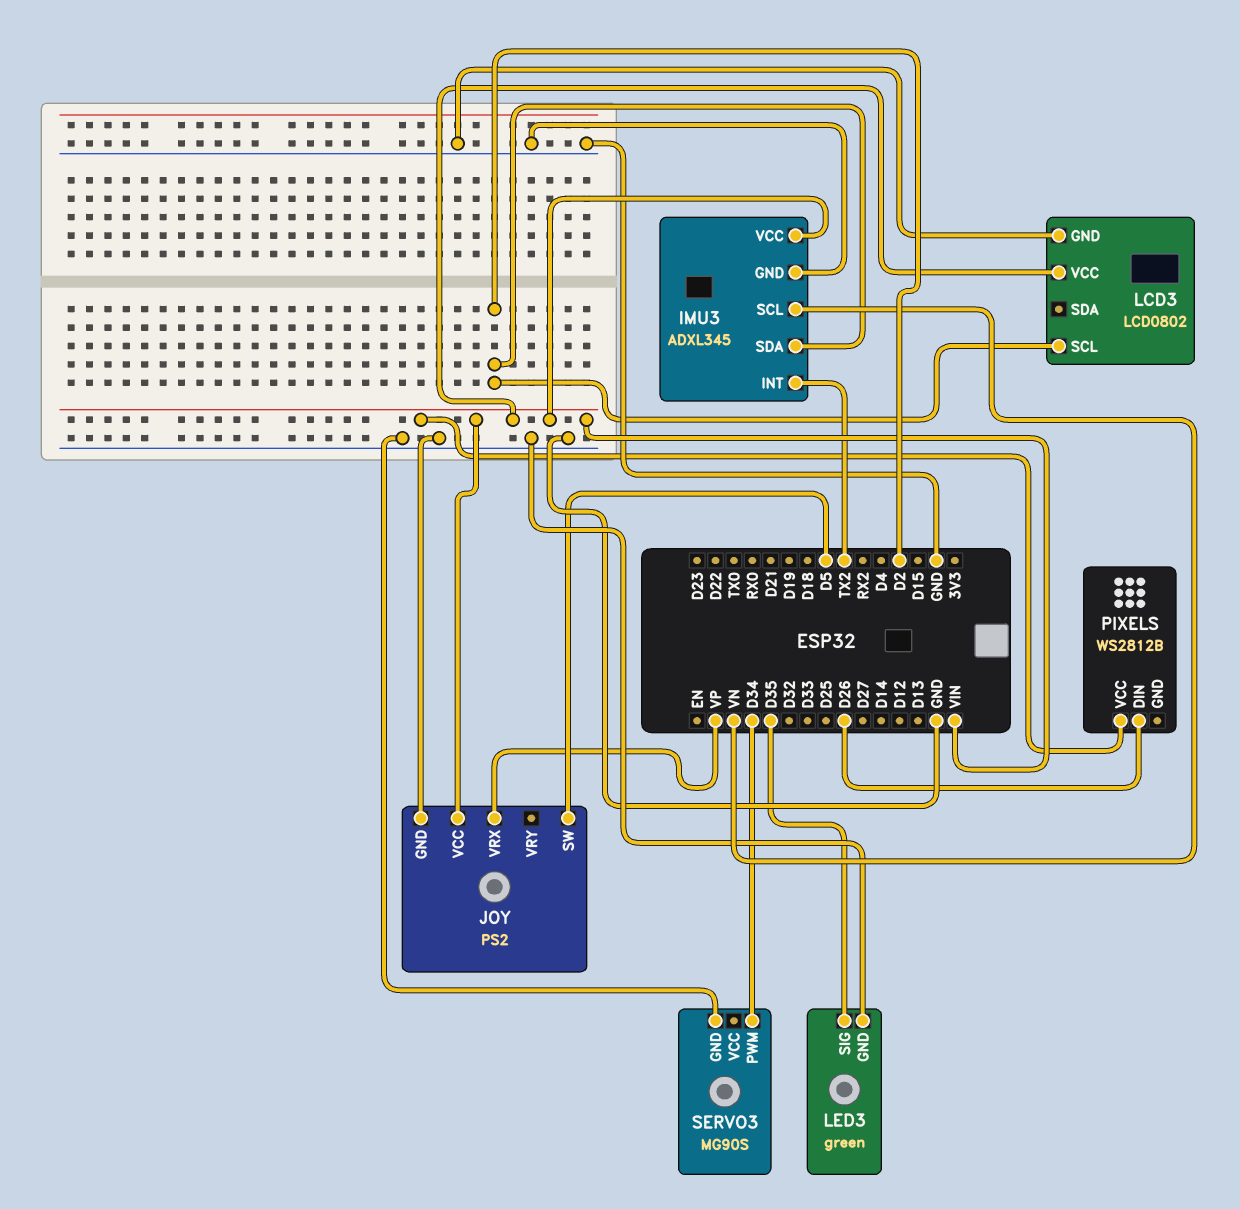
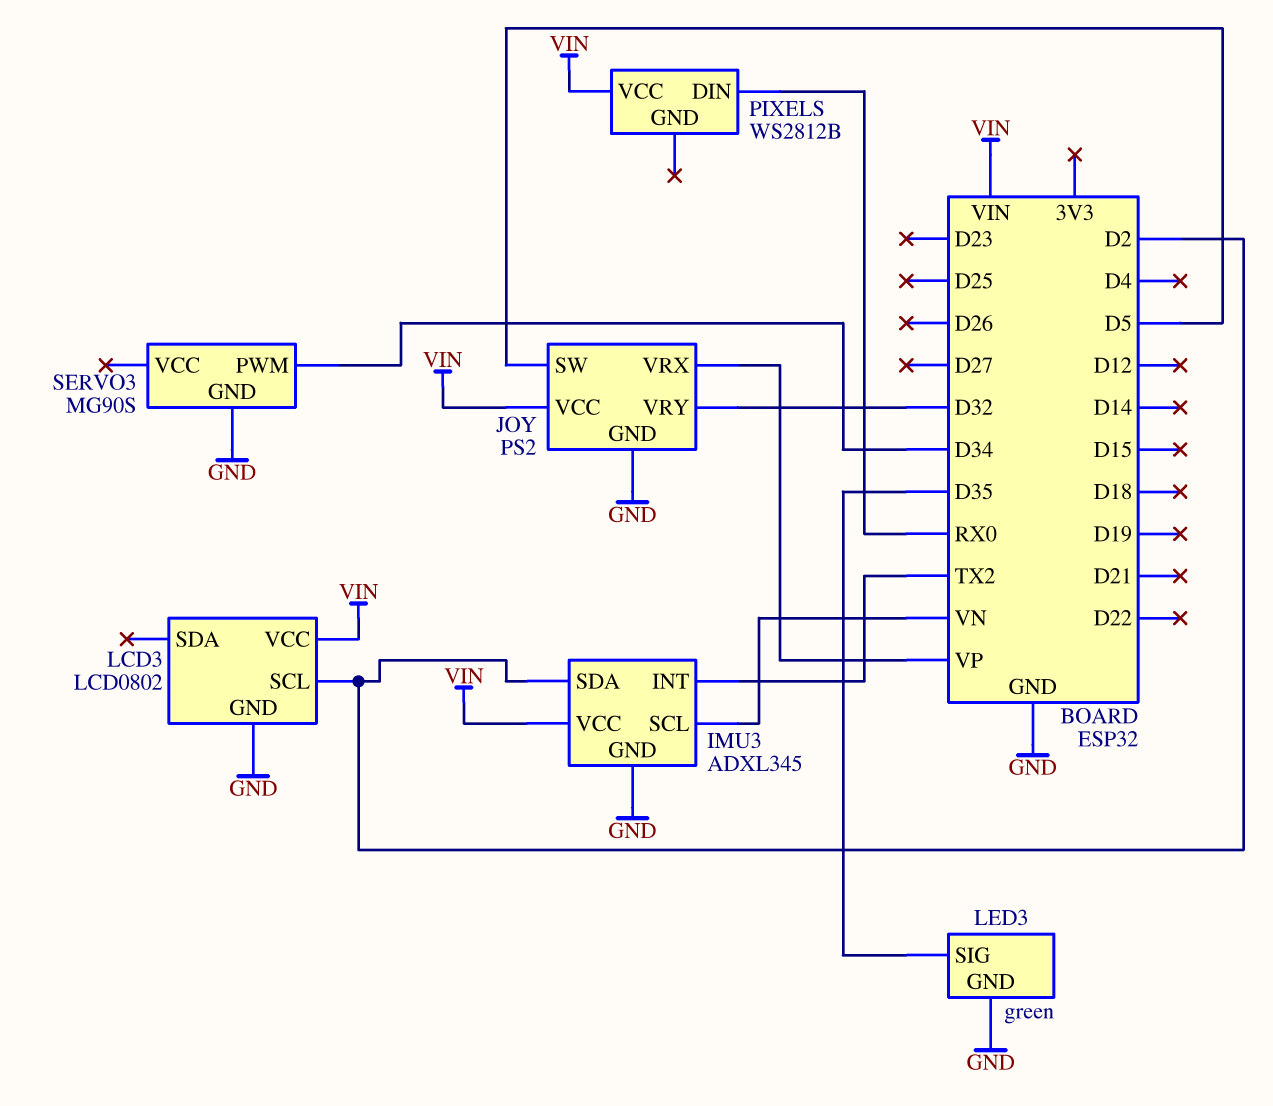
JOY pin VRY: none -> D32
PIXELS pin DIN: D26 -> RX0

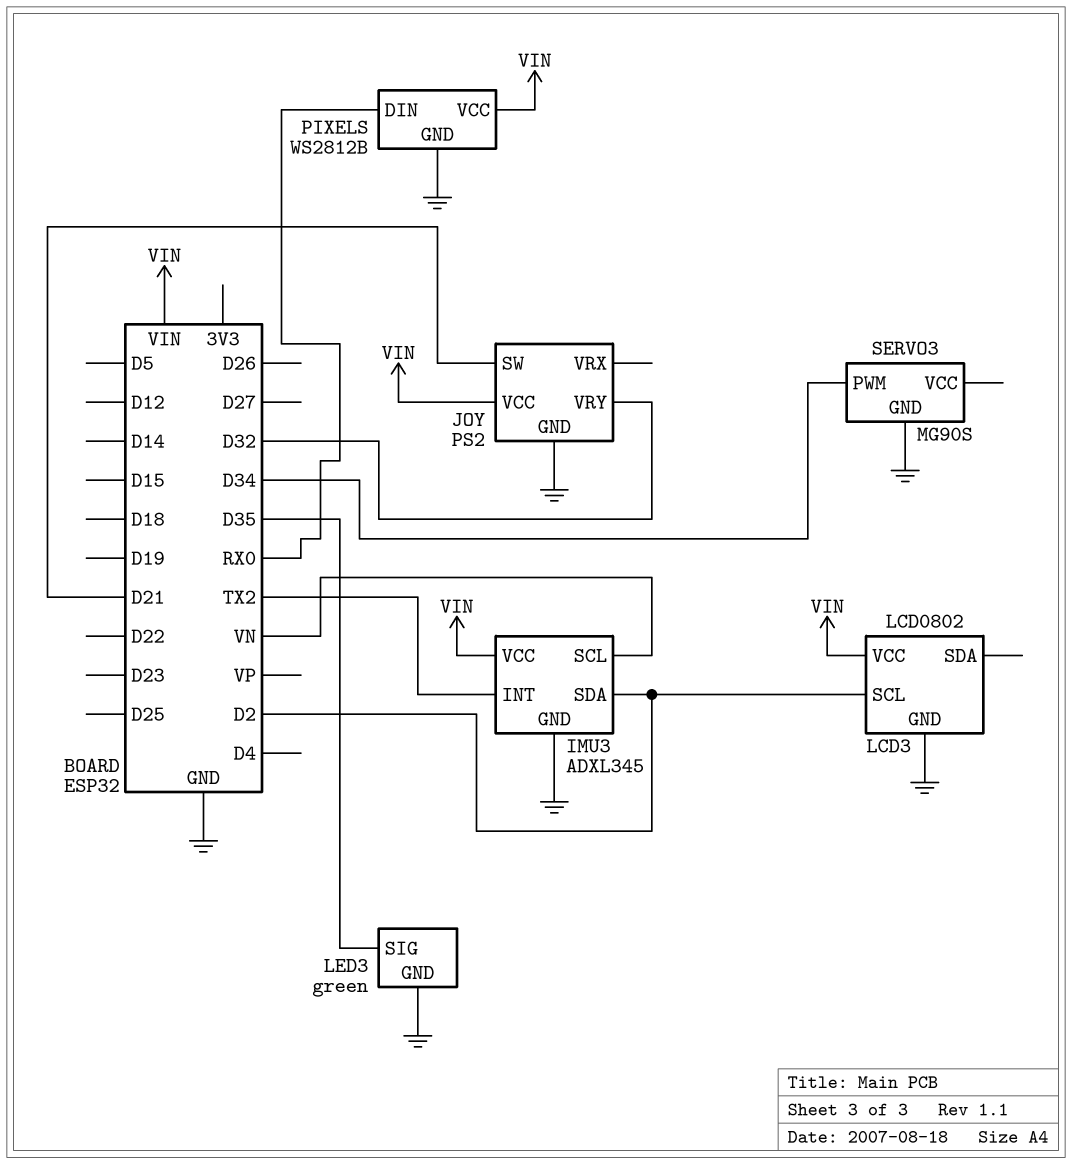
JOY pin SW: D5 -> D21
JOY pin VRX: VP -> none
PIXELS pin GND: none -> GND

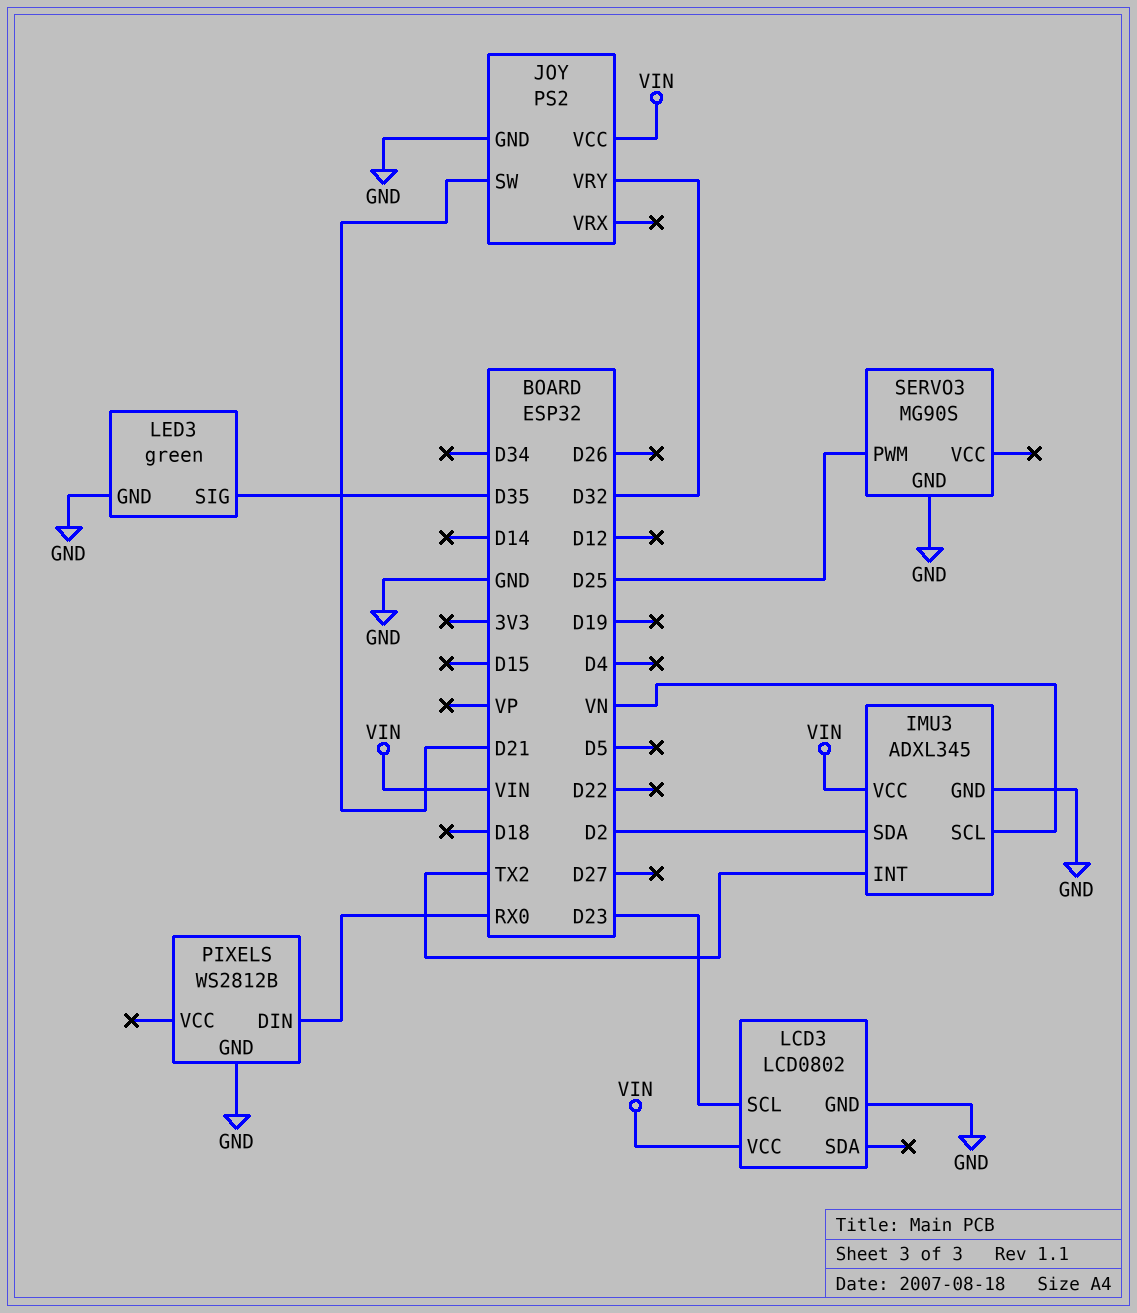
LCD3 pin SCL: D2 -> D23
PIXELS pin VCC: VIN -> none
SERVO3 pin PWM: D34 -> D25

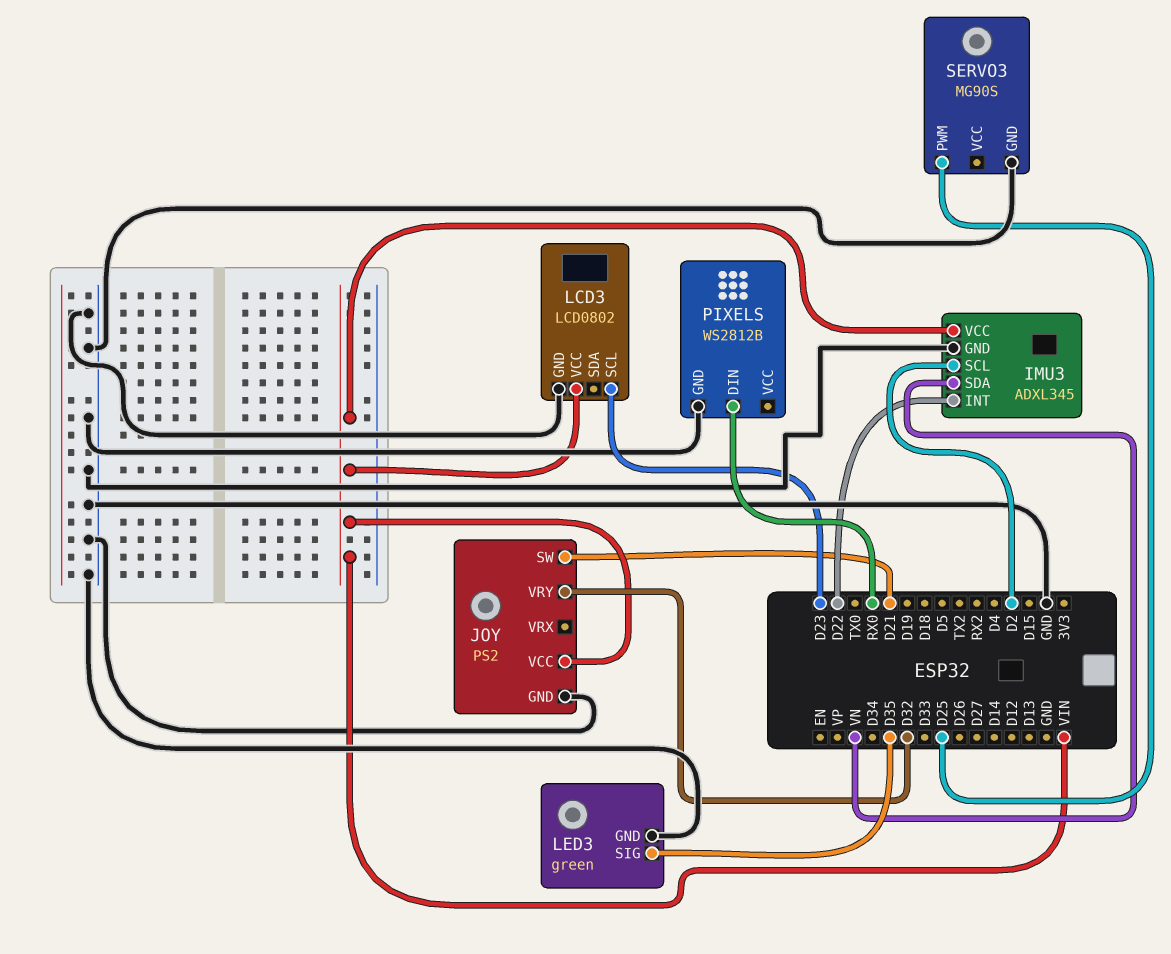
IMU3 pin INT: TX2 -> D22
IMU3 pin SCL: VN -> D2
IMU3 pin SDA: D2 -> VN

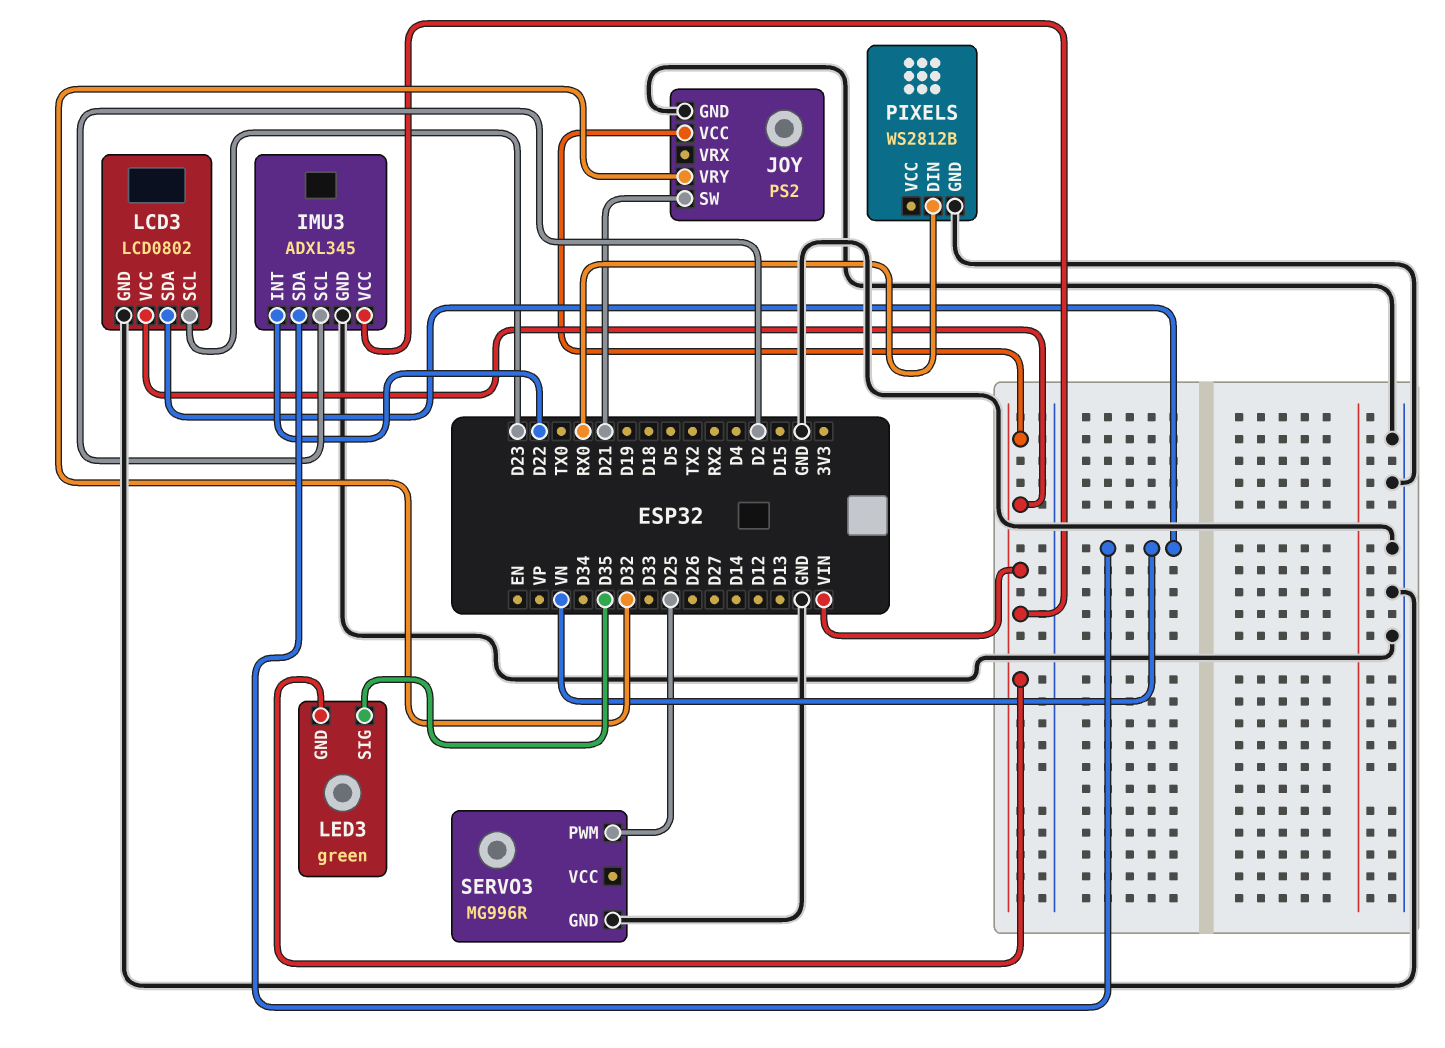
LCD3 pin SDA: none -> VN
LED3 pin GND: GND -> VIN
SERVO3: MG90S -> MG996R

